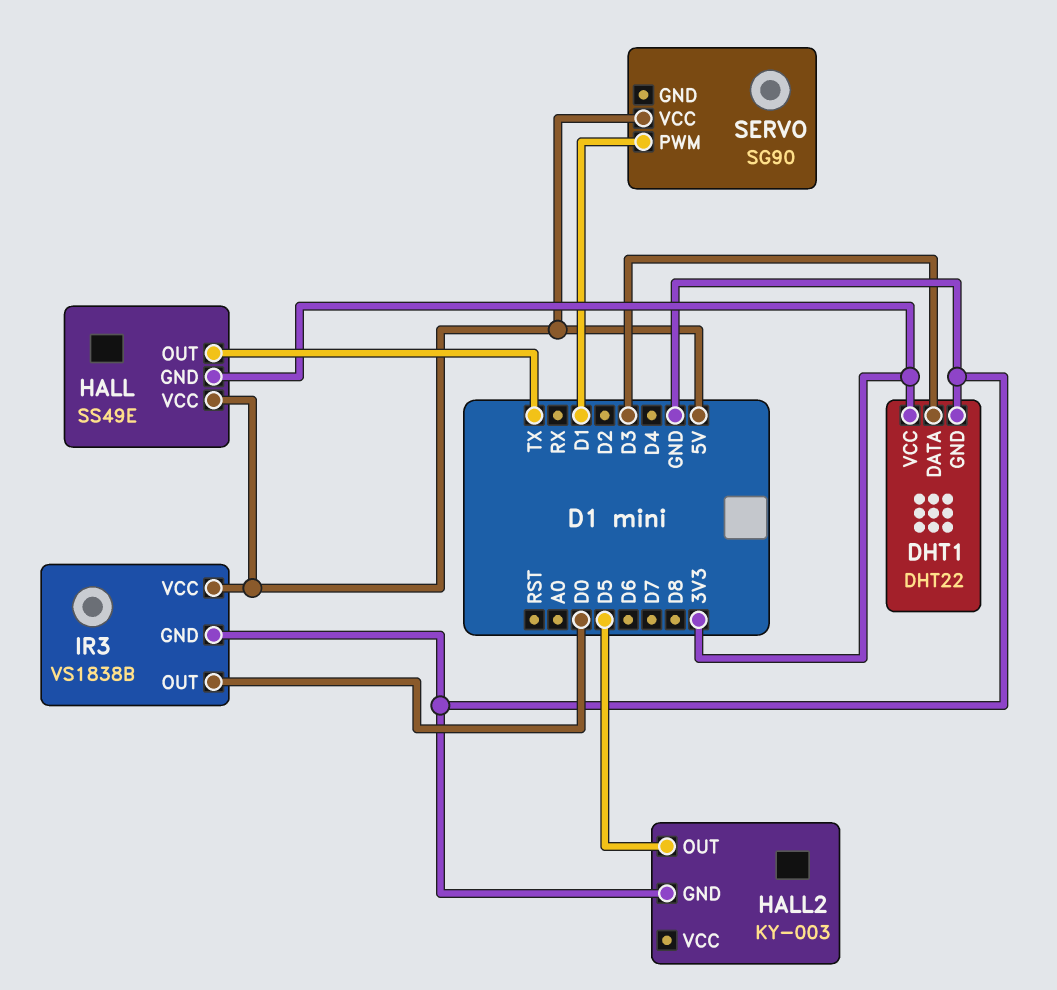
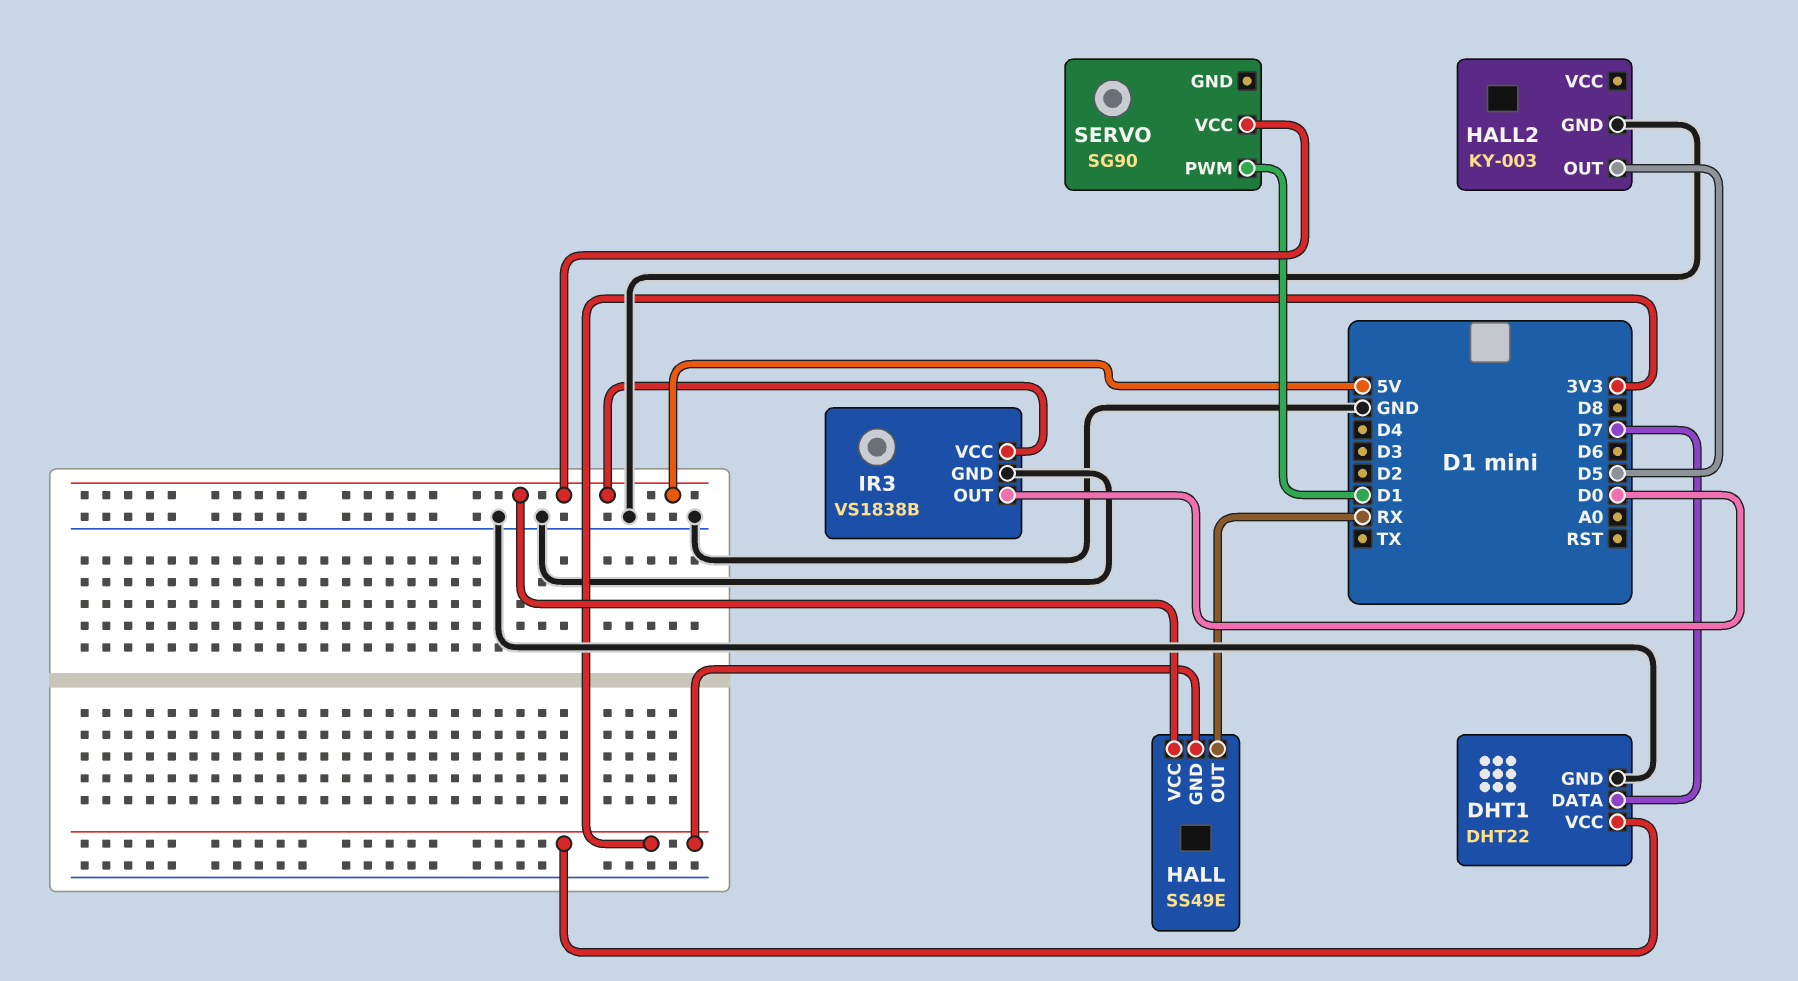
DHT1 pin DATA: D3 -> D7
HALL pin OUT: TX -> RX

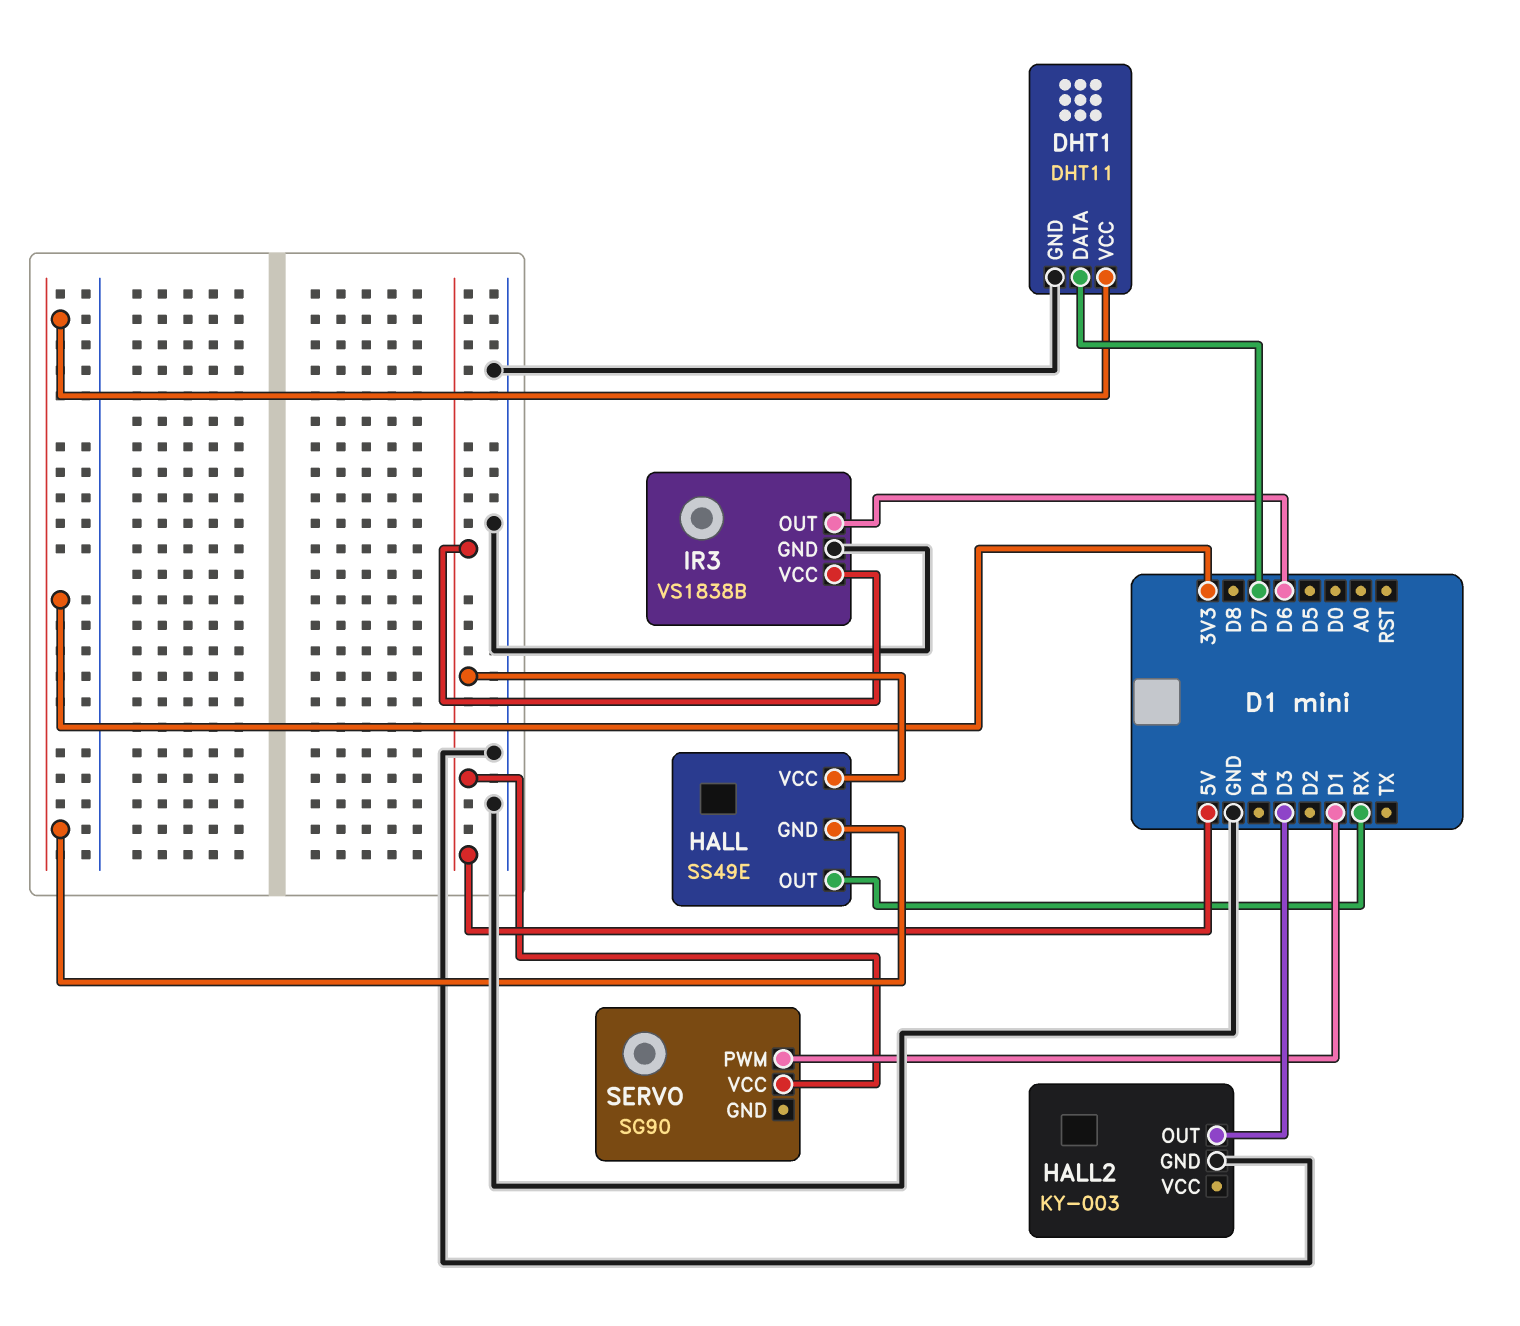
DHT1: DHT22 -> DHT11
HALL2 pin OUT: D5 -> D3
IR3 pin OUT: D0 -> D6

